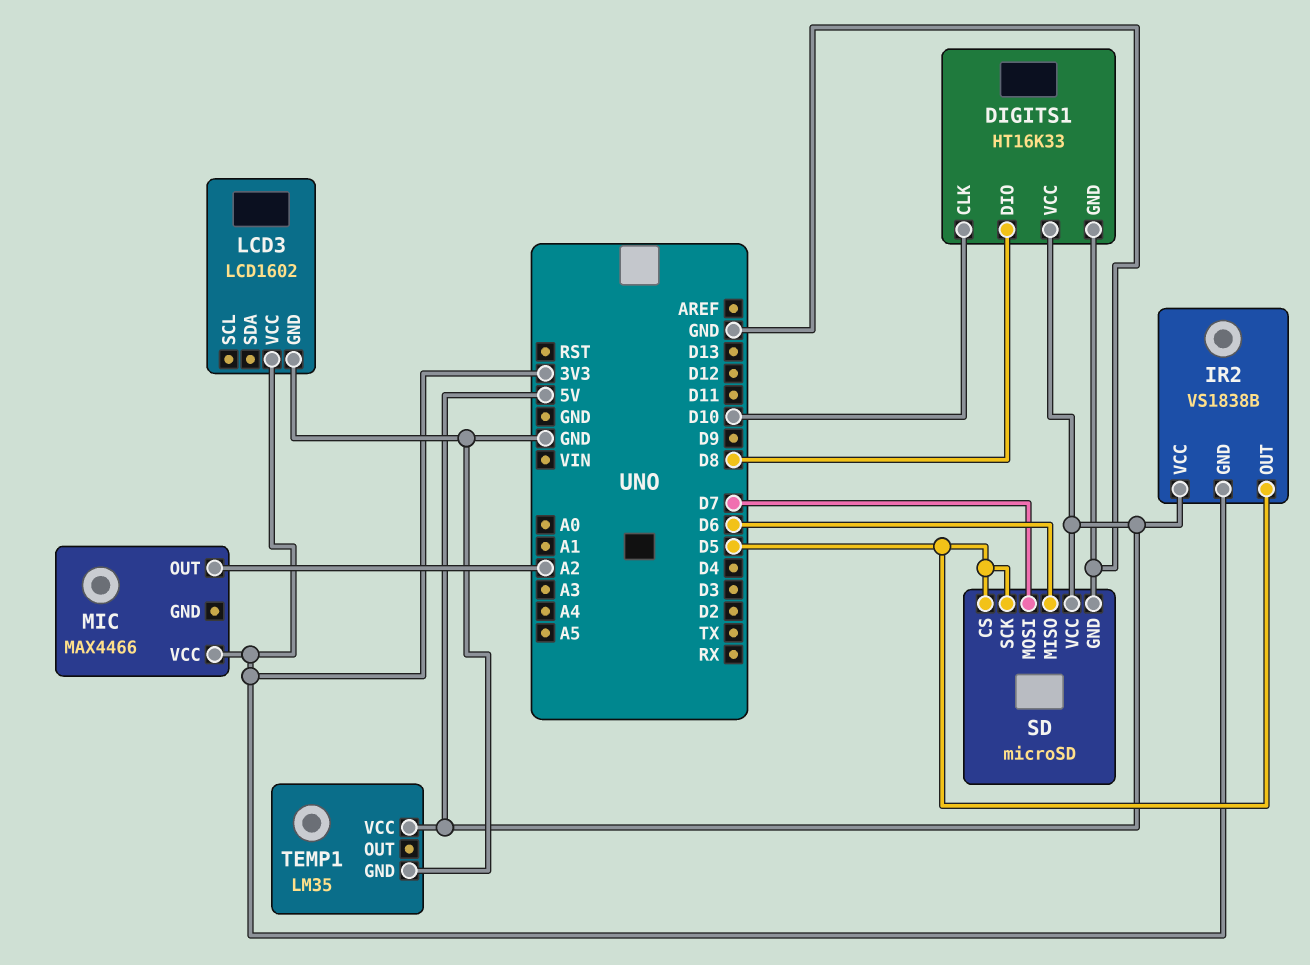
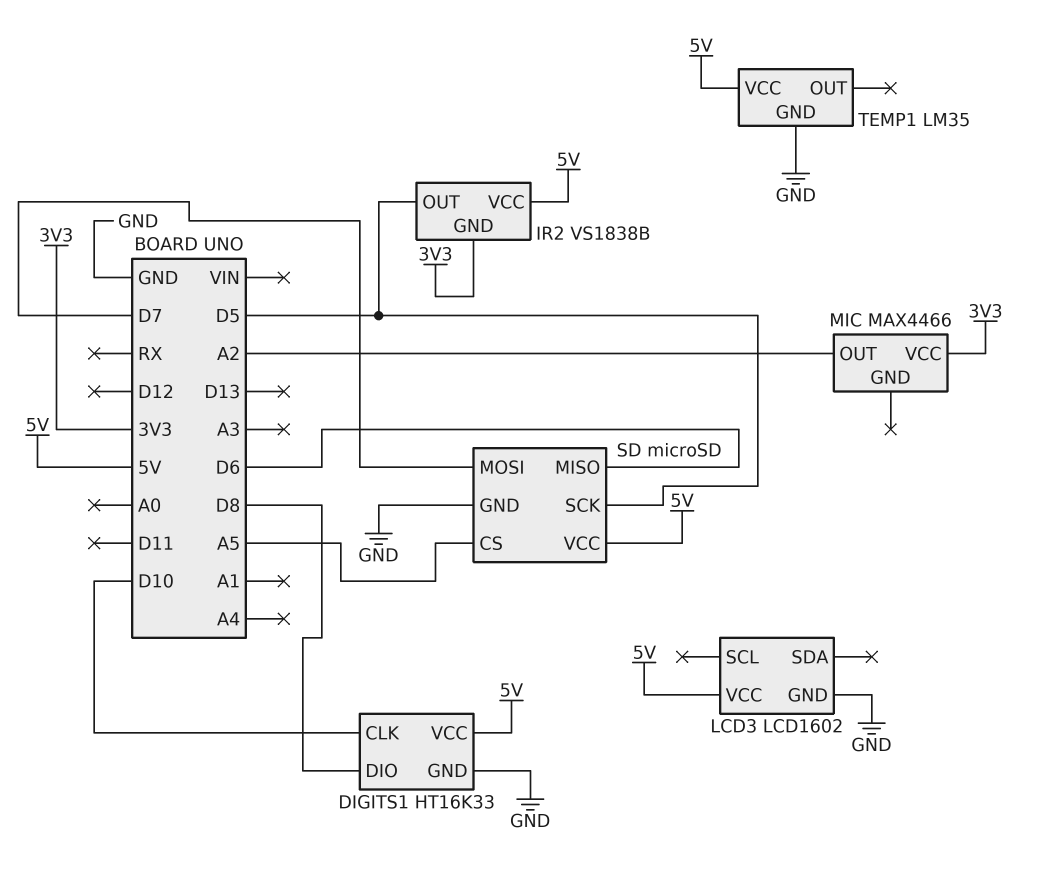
LCD3 pin VCC: 3V3 -> 5V
SD pin CS: D5 -> A5

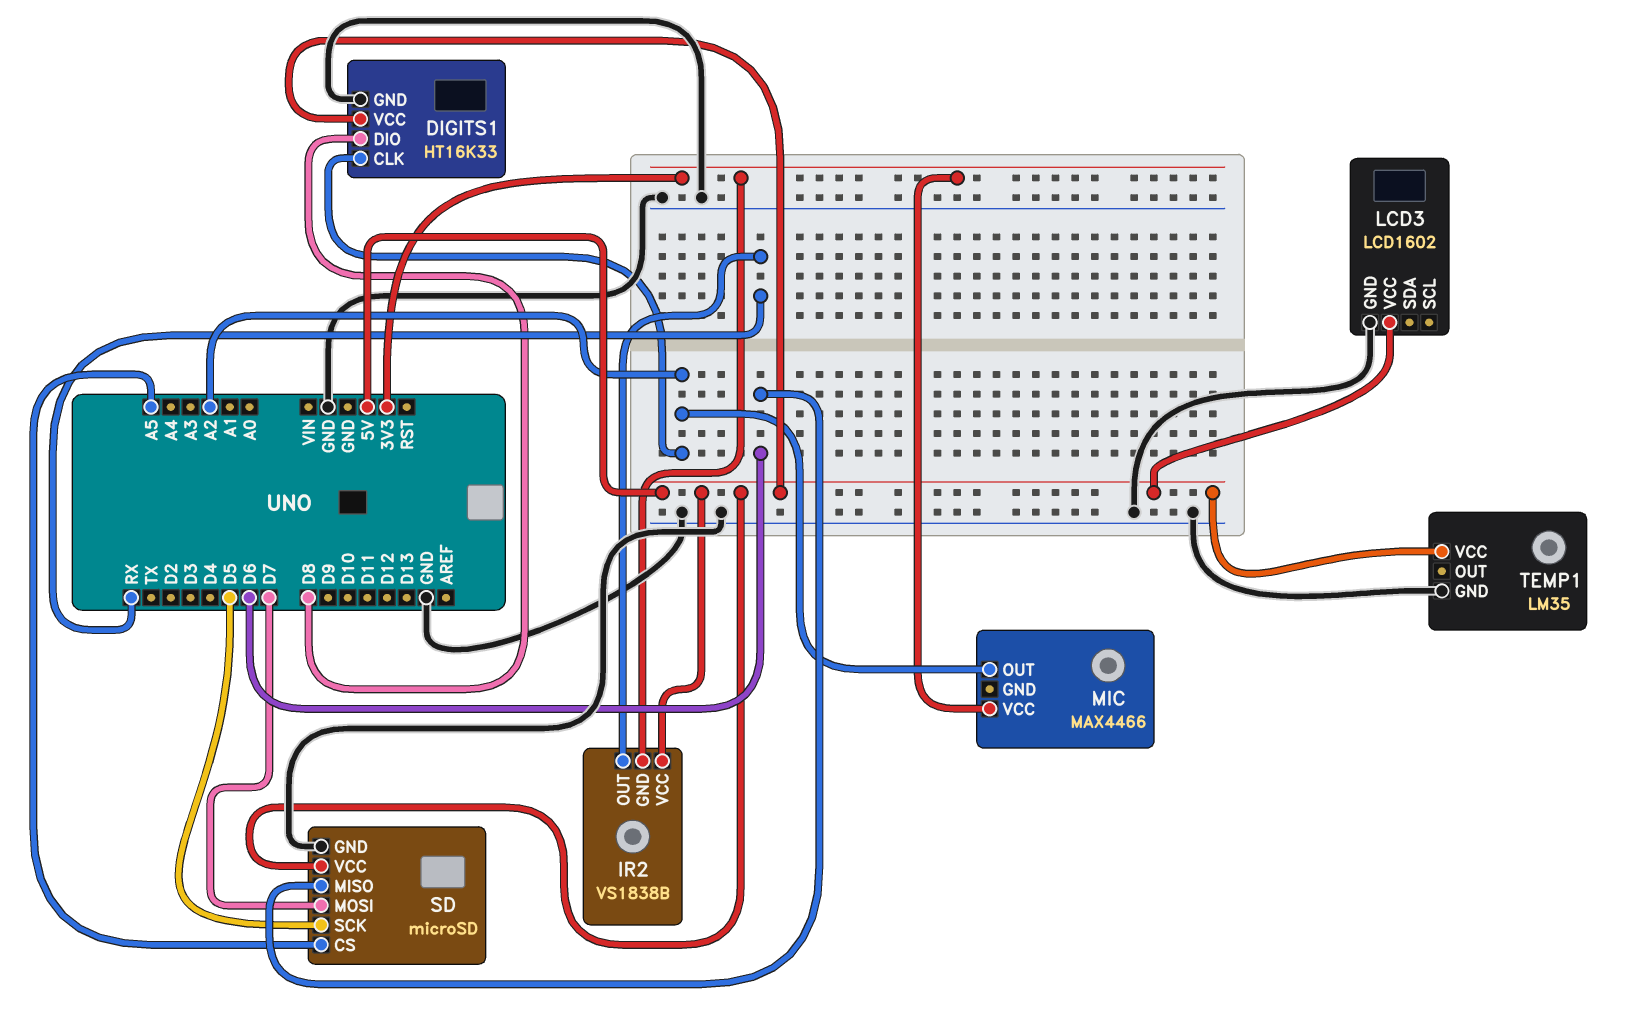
DIGITS1 pin CLK: D10 -> A2
IR2 pin OUT: D5 -> RX

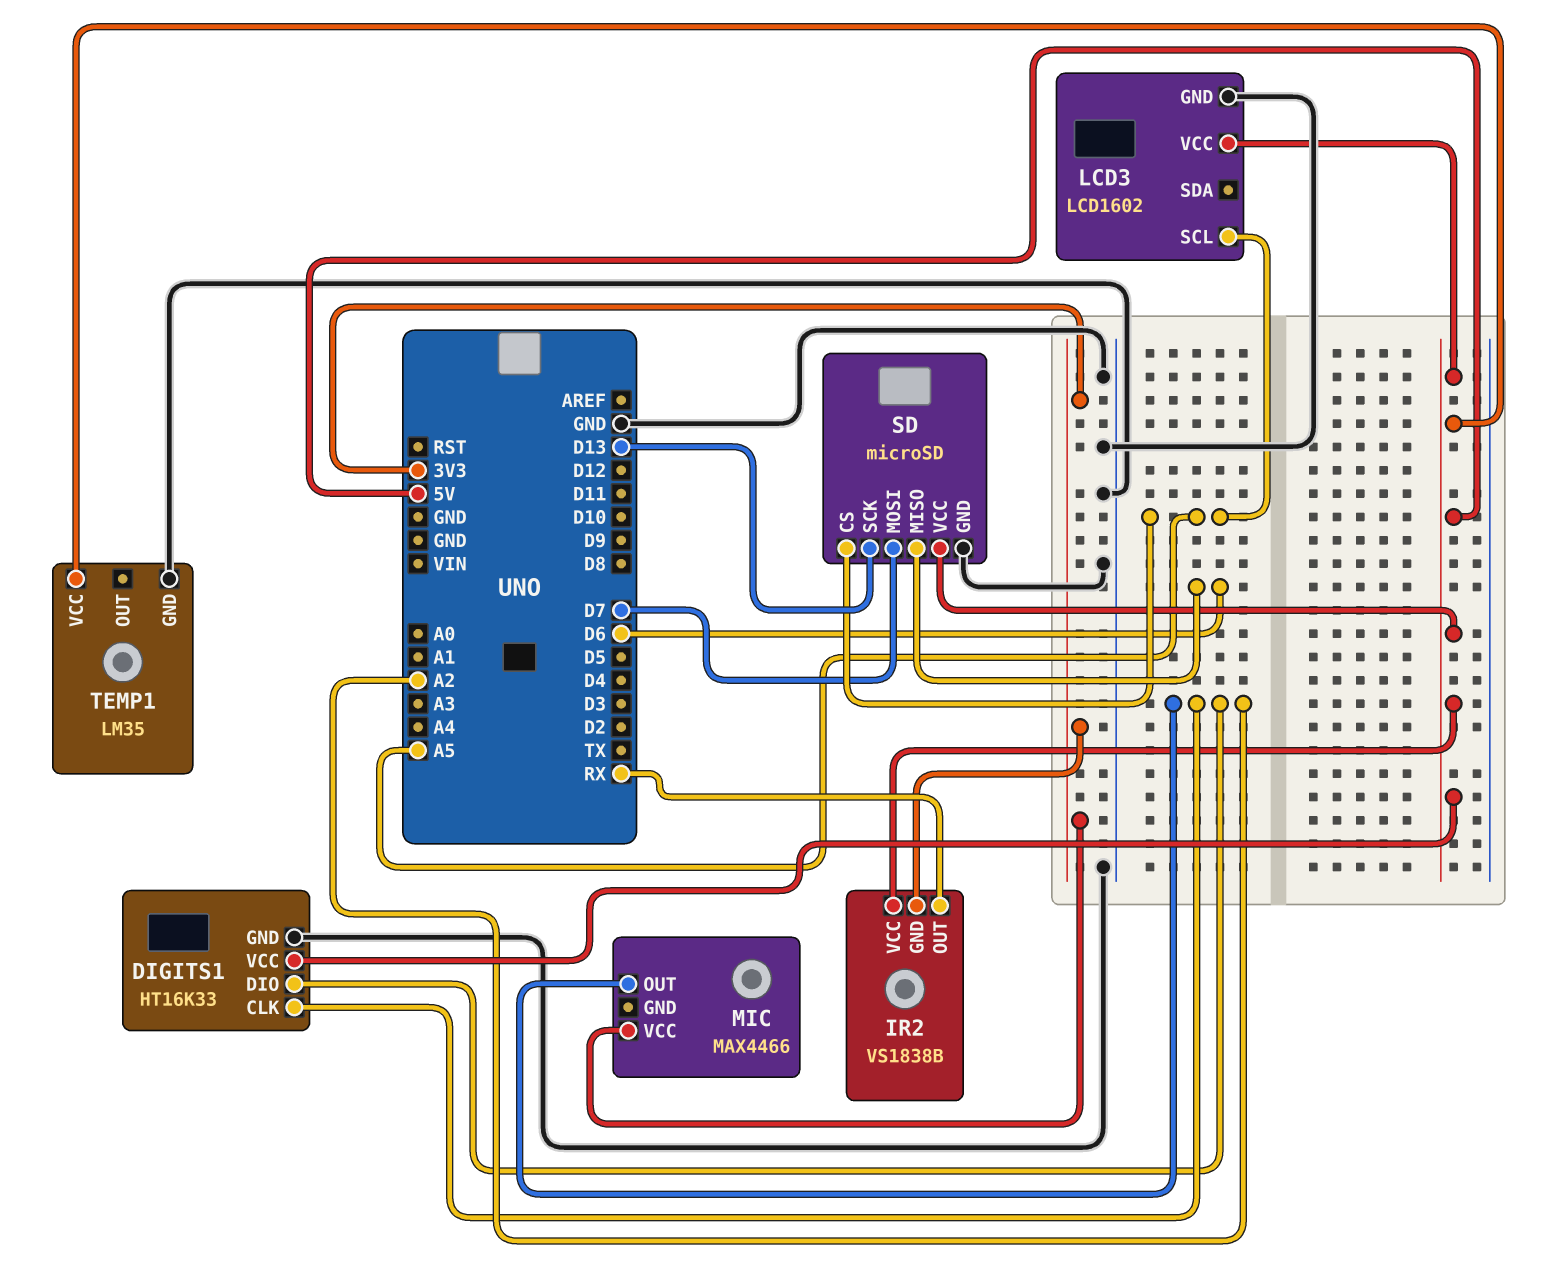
DIGITS1 pin DIO: D8 -> A2
LCD3 pin SCL: none -> A5
SD pin SCK: D5 -> D13

